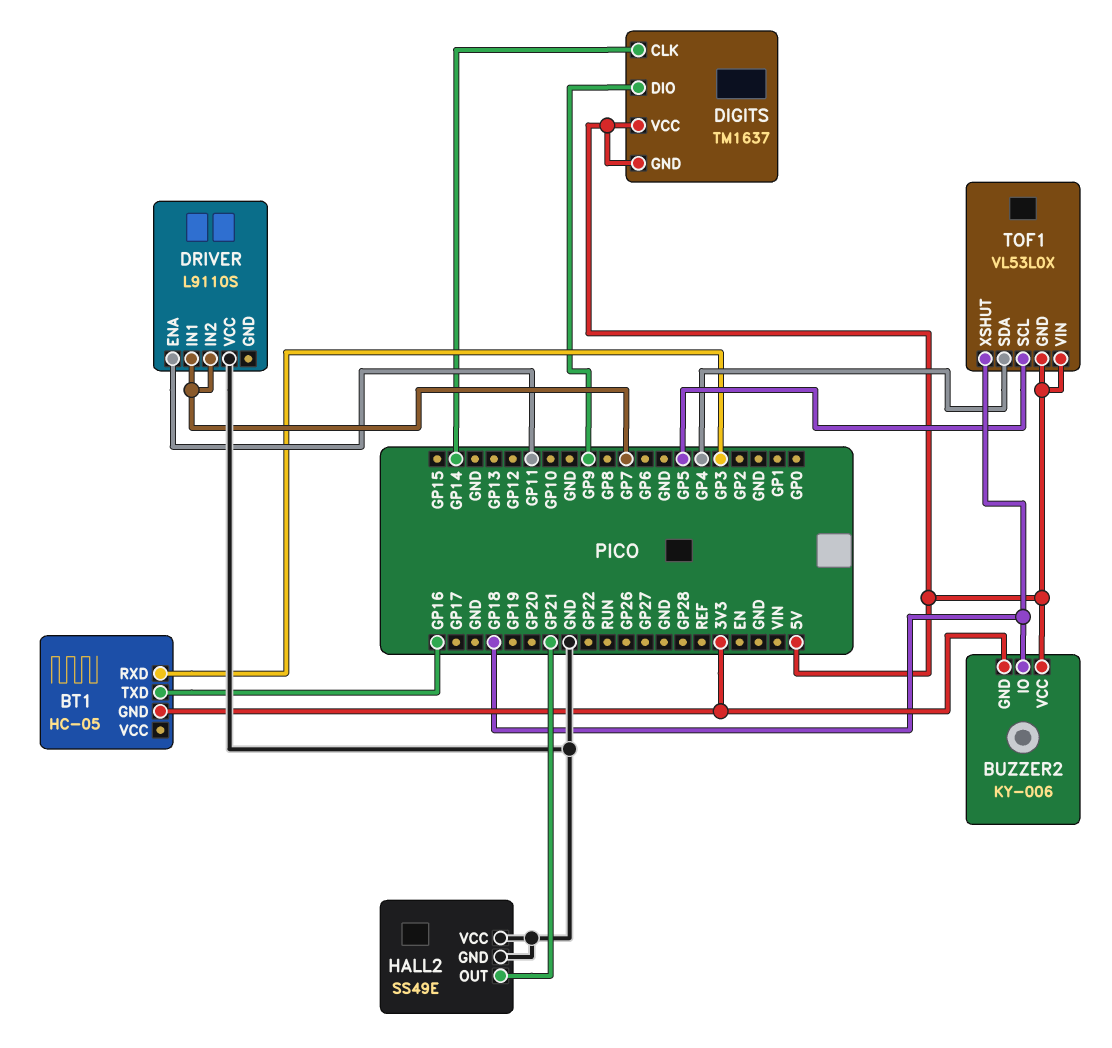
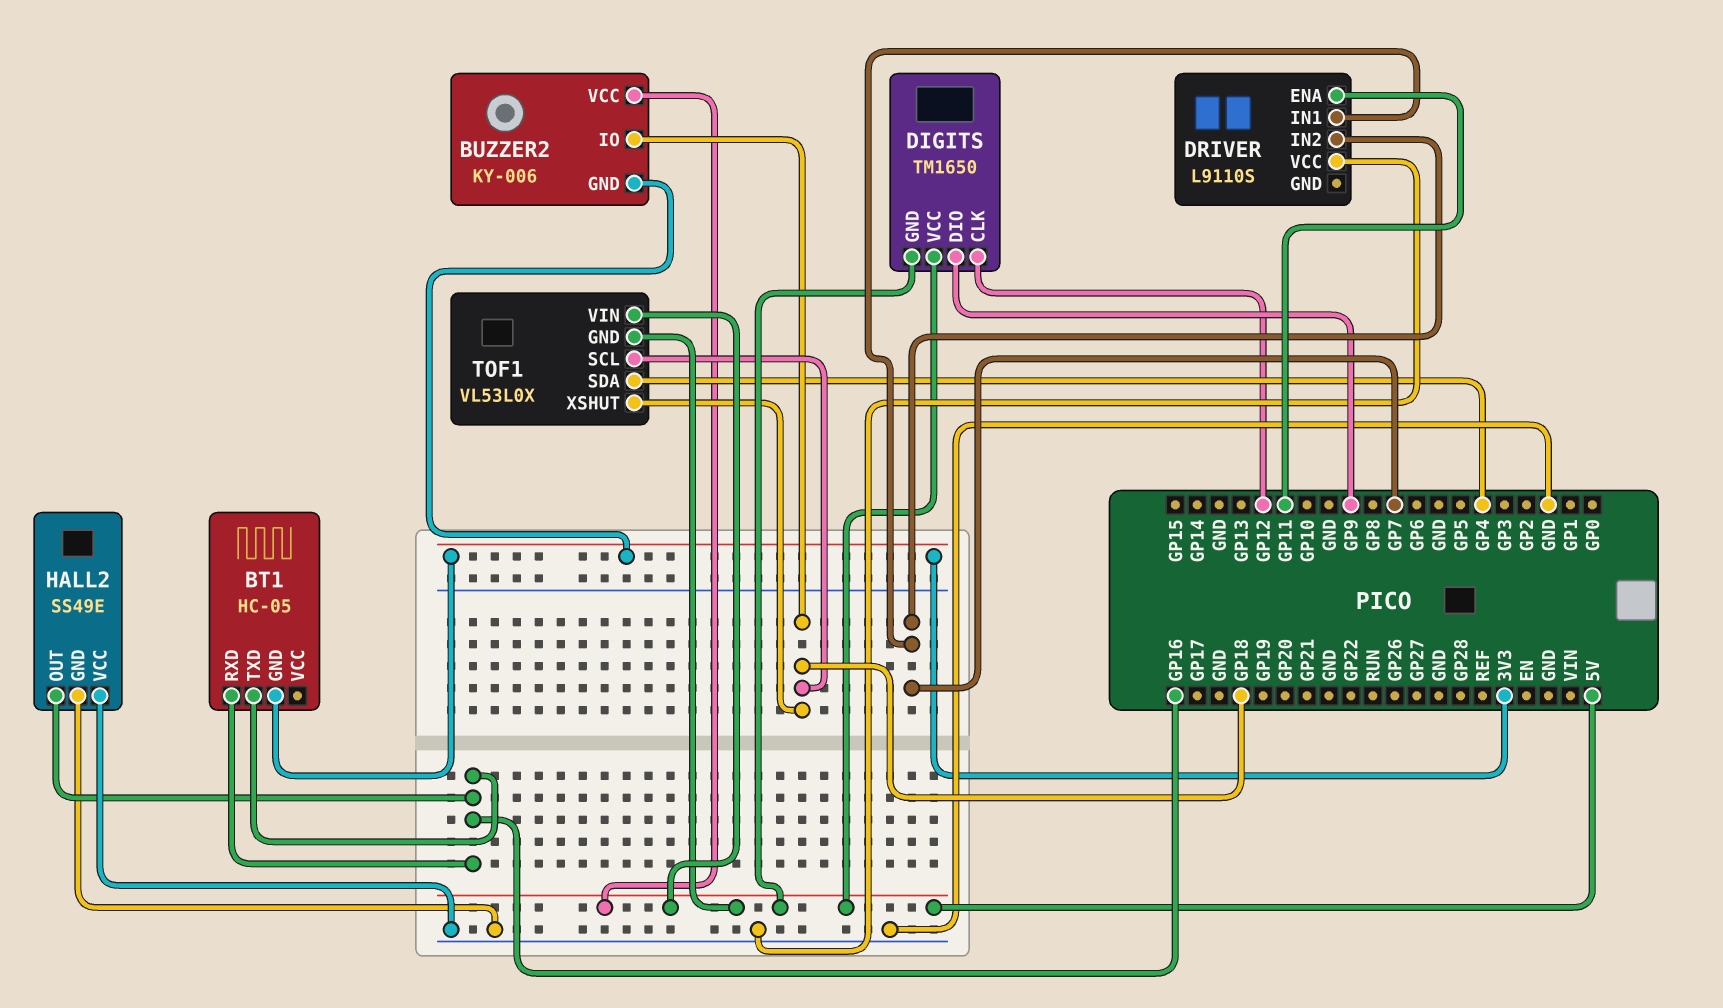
BT1 pin RXD: GP3 -> GP16
DIGITS: TM1637 -> TM1650
DIGITS pin CLK: GP14 -> GP12
HALL2 pin OUT: GP21 -> GP16
TOF1 pin SCL: GP5 -> GP18

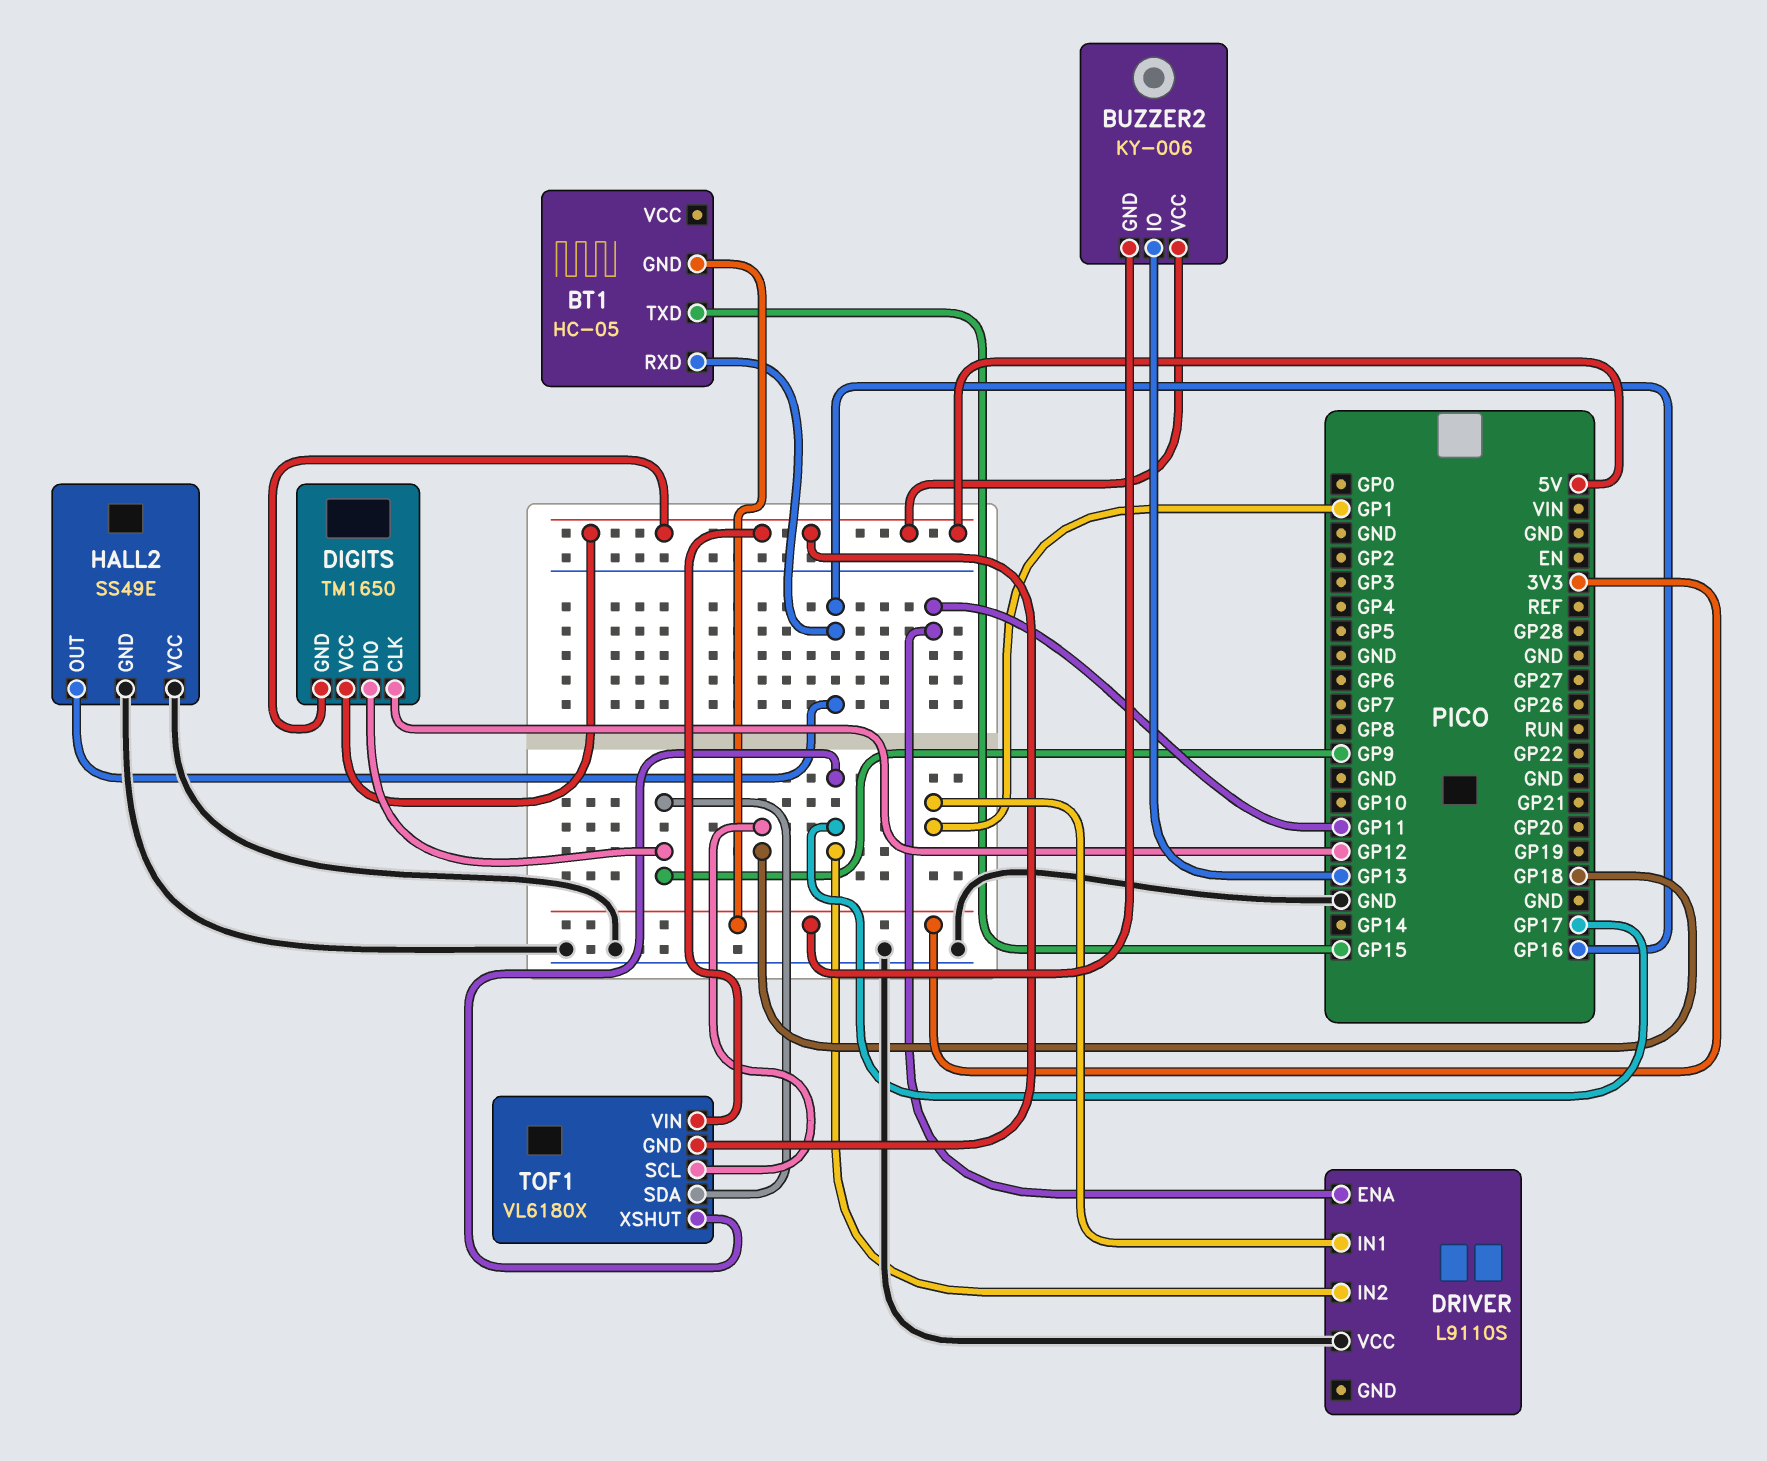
BT1 pin TXD: GP16 -> GP15
BUZZER2 pin IO: GP18 -> GP13
DRIVER pin IN1: GP7 -> GP1
DRIVER pin IN2: GP7 -> GP17
TOF1: VL53L0X -> VL6180X
TOF1 pin SDA: GP4 -> GP9
TOF1 pin XSHUT: GP18 -> GP17

